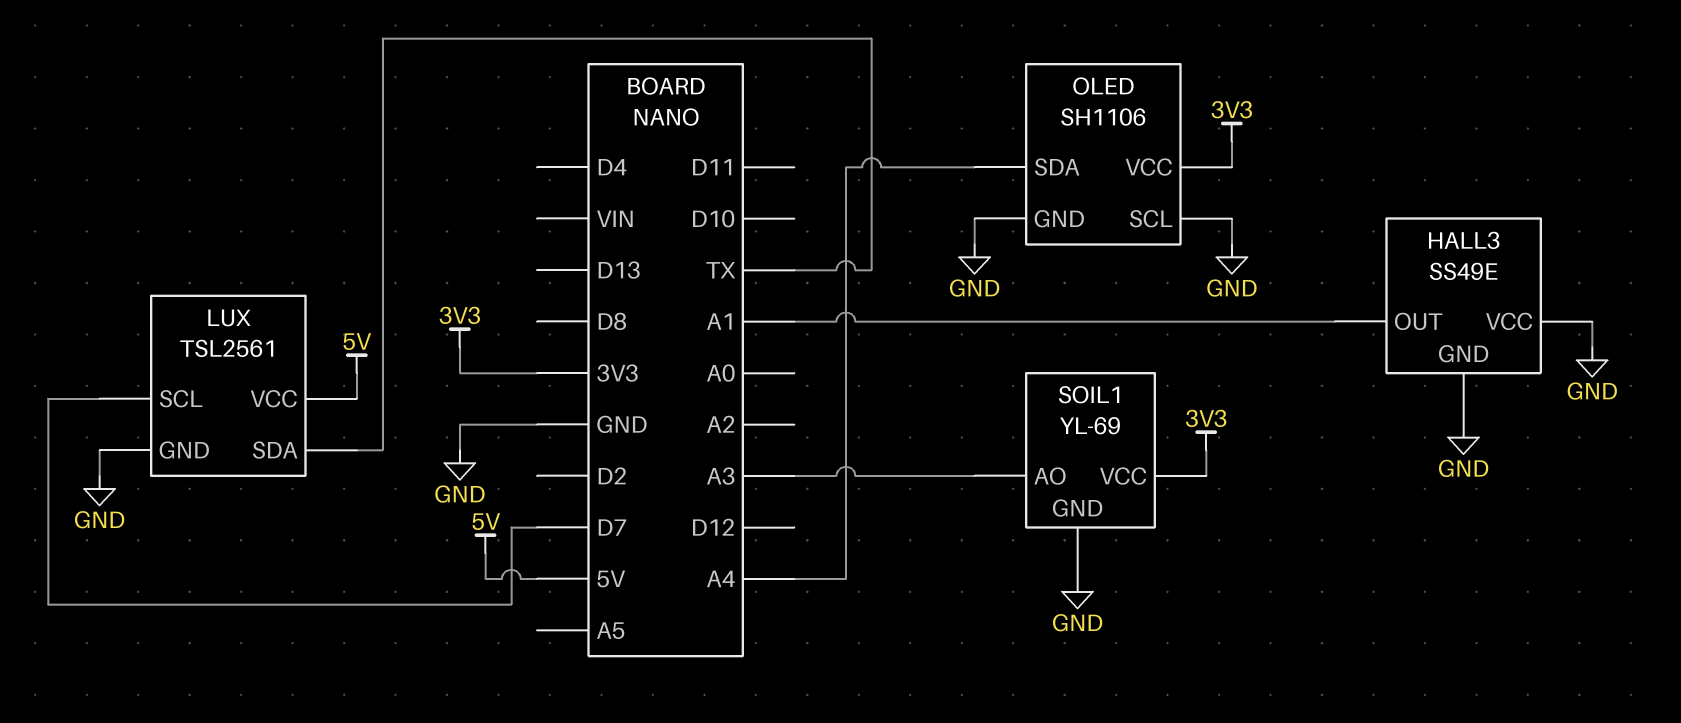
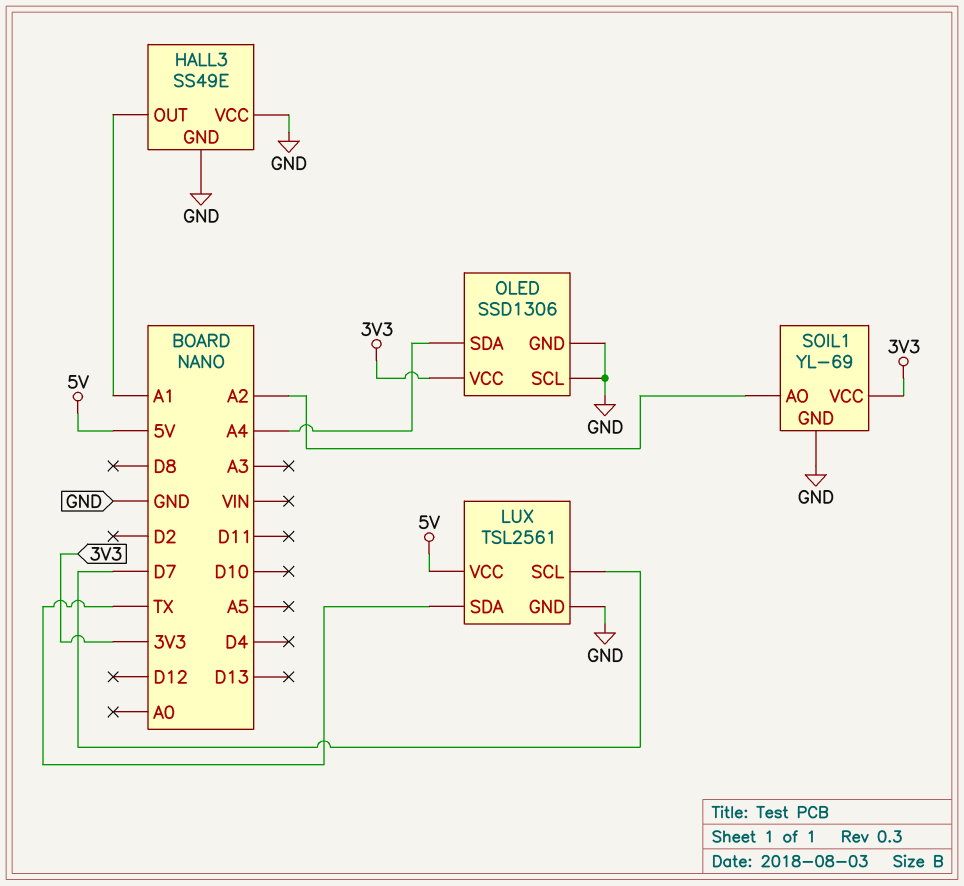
OLED: SH1106 -> SSD1306
SOIL1 pin AO: A3 -> A2

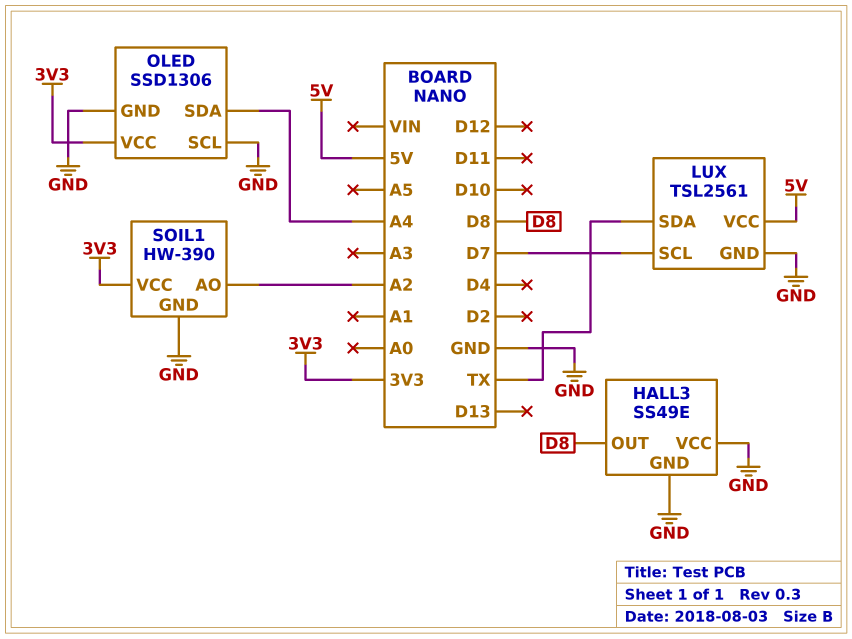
HALL3 pin OUT: A1 -> D8
SOIL1: YL-69 -> HW-390

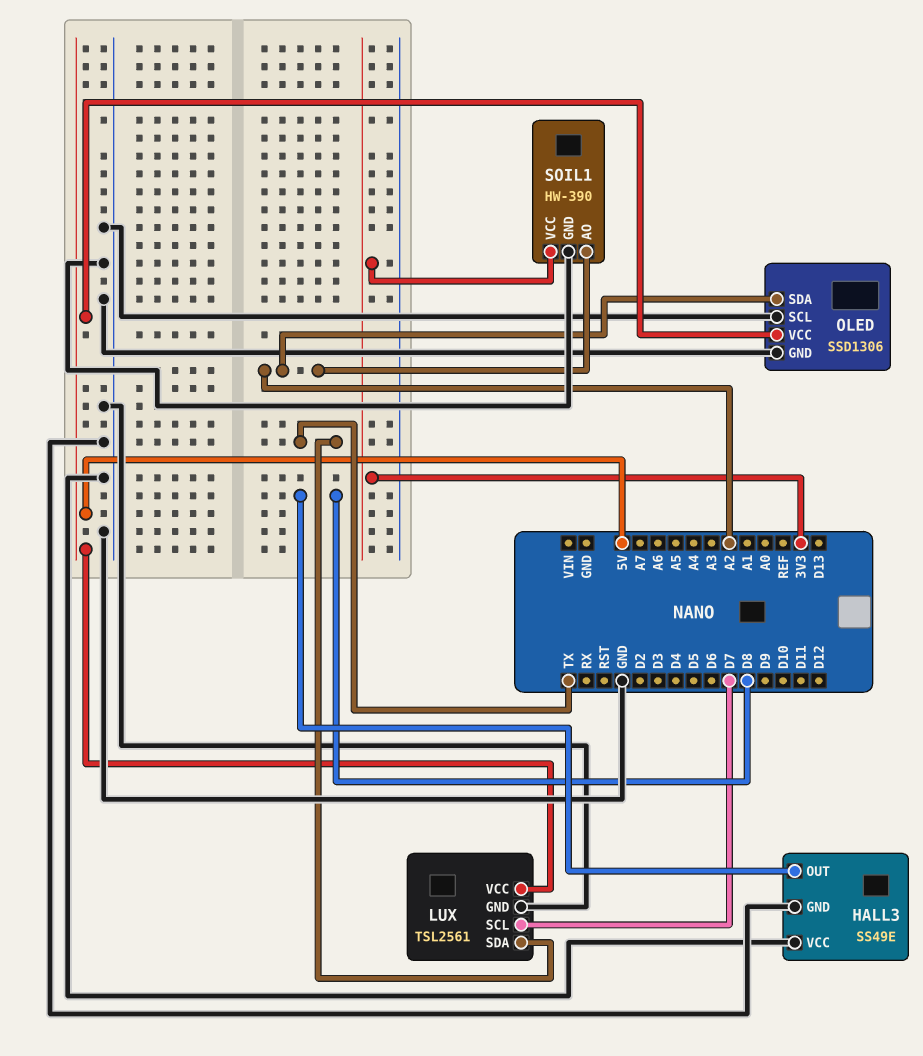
OLED pin SDA: A4 -> A2
OLED pin VCC: 3V3 -> 5V

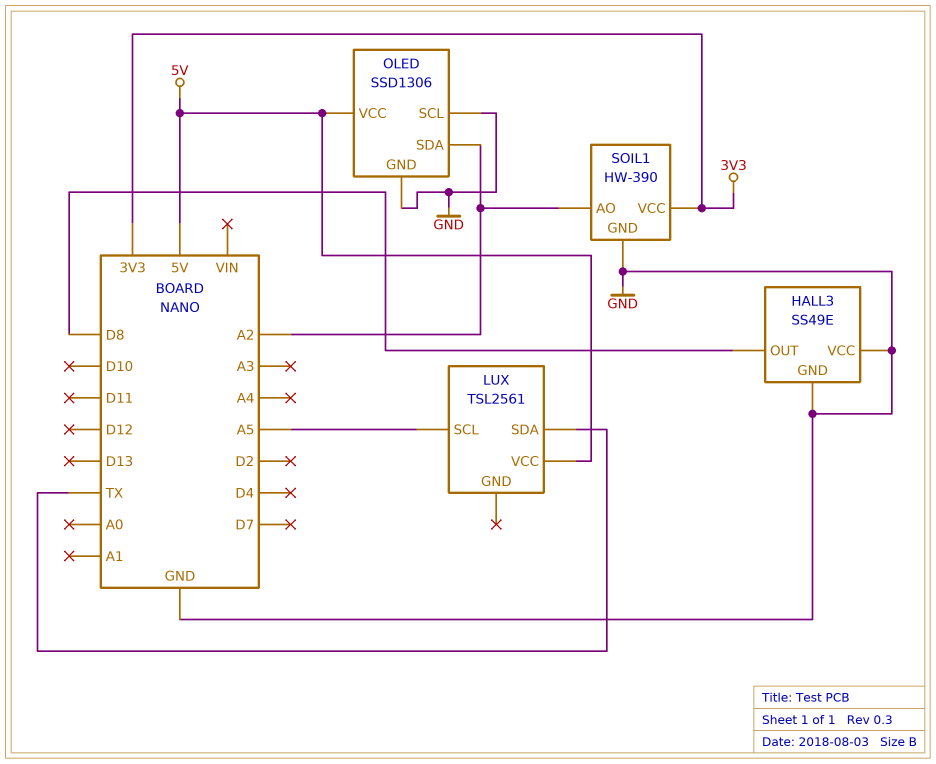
LUX pin GND: GND -> none
LUX pin SCL: D7 -> A5

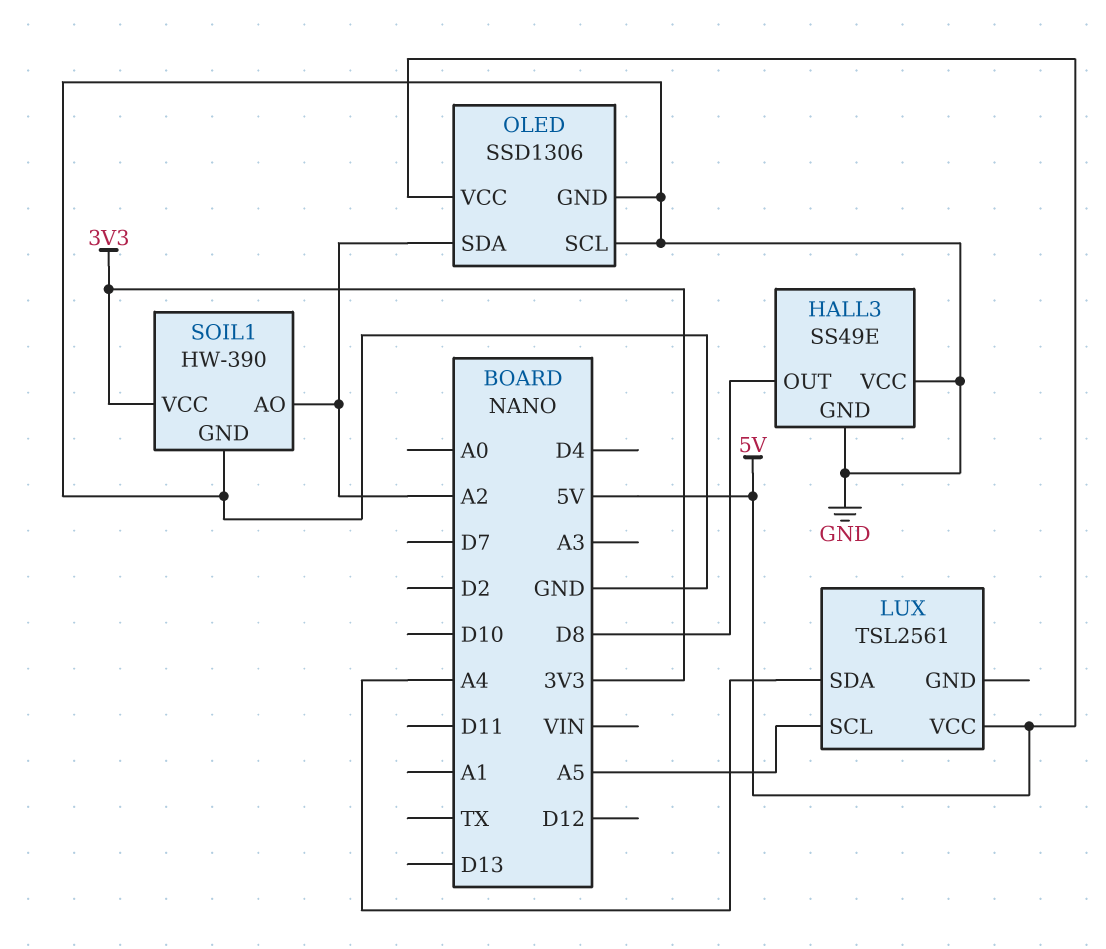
LUX pin SDA: TX -> A4

